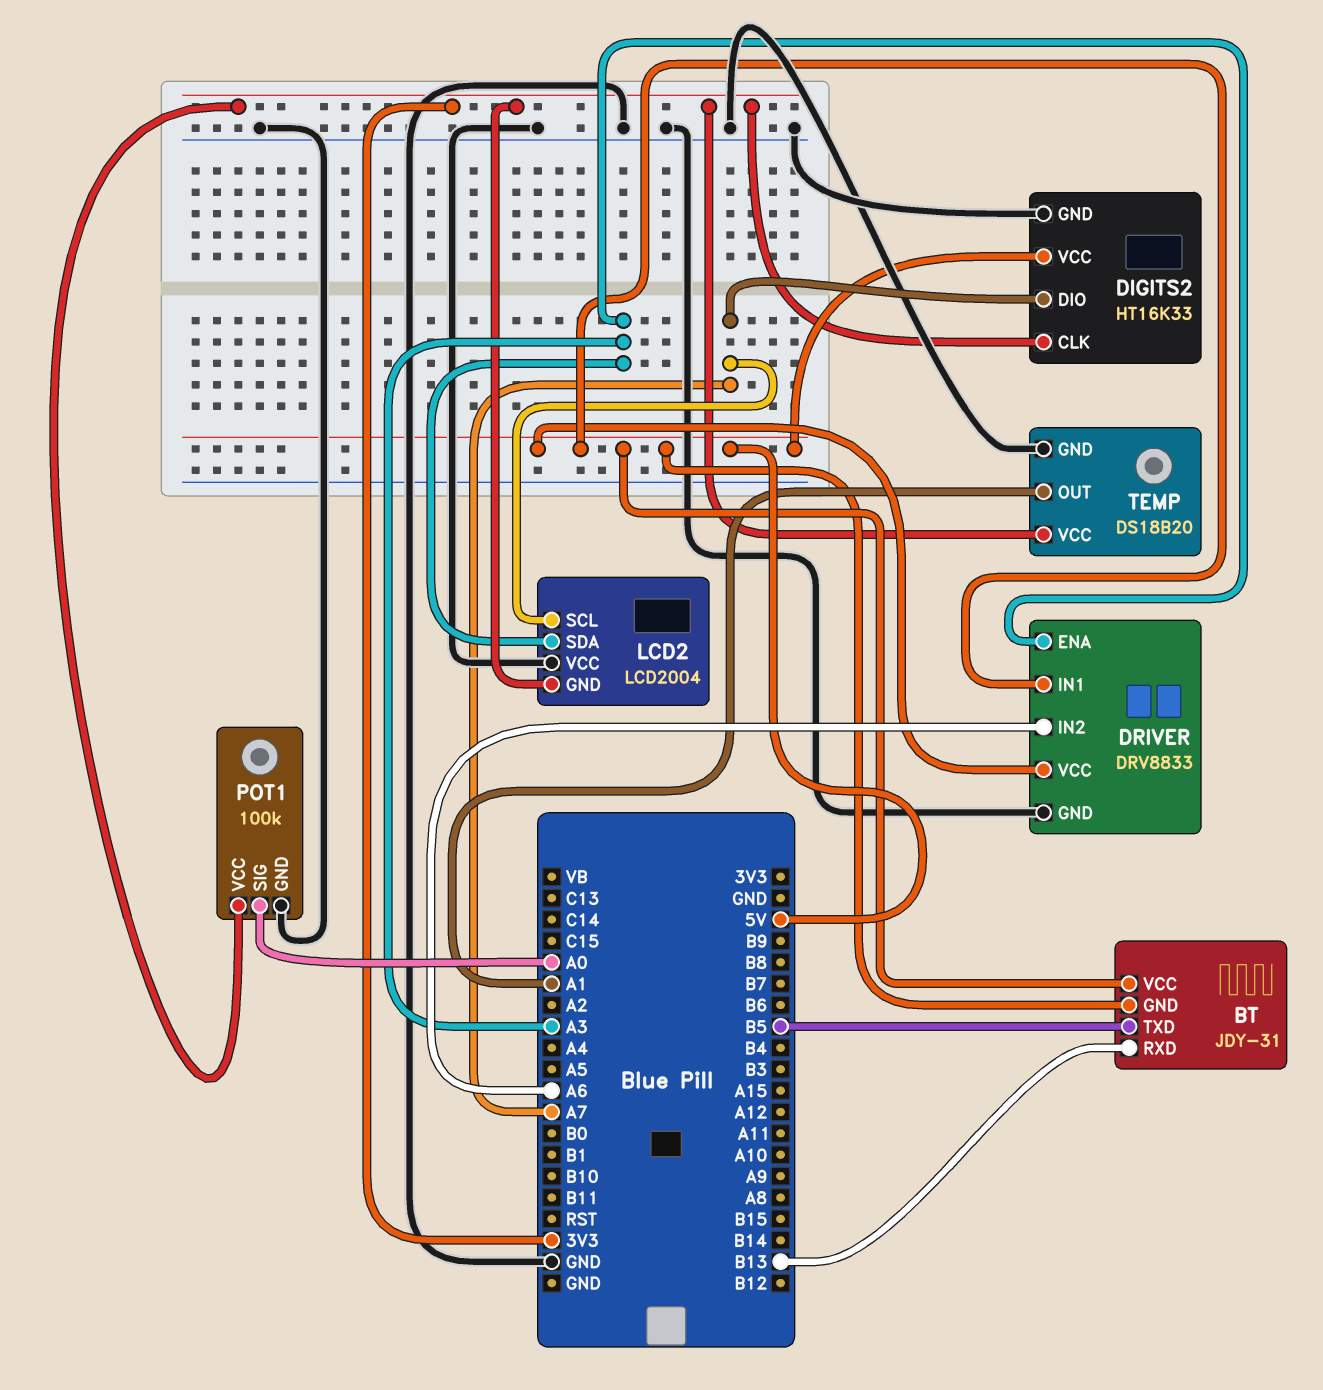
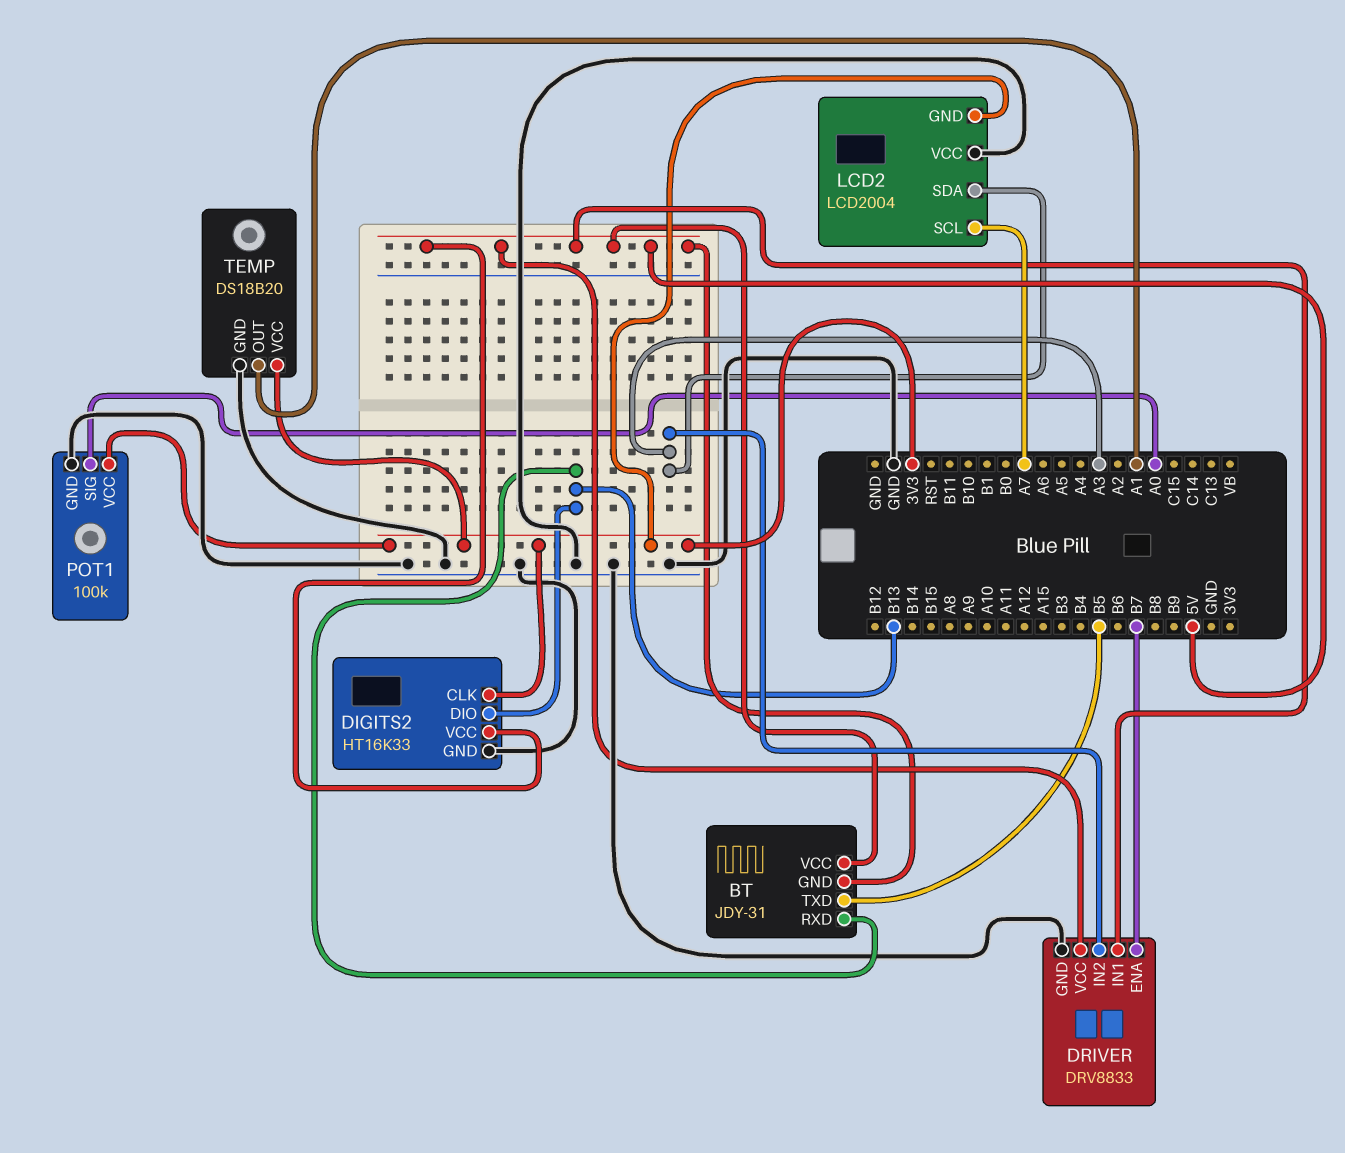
DIGITS2 pin DIO: A7 -> B13
DRIVER pin ENA: A3 -> B7
DRIVER pin IN2: A6 -> A3

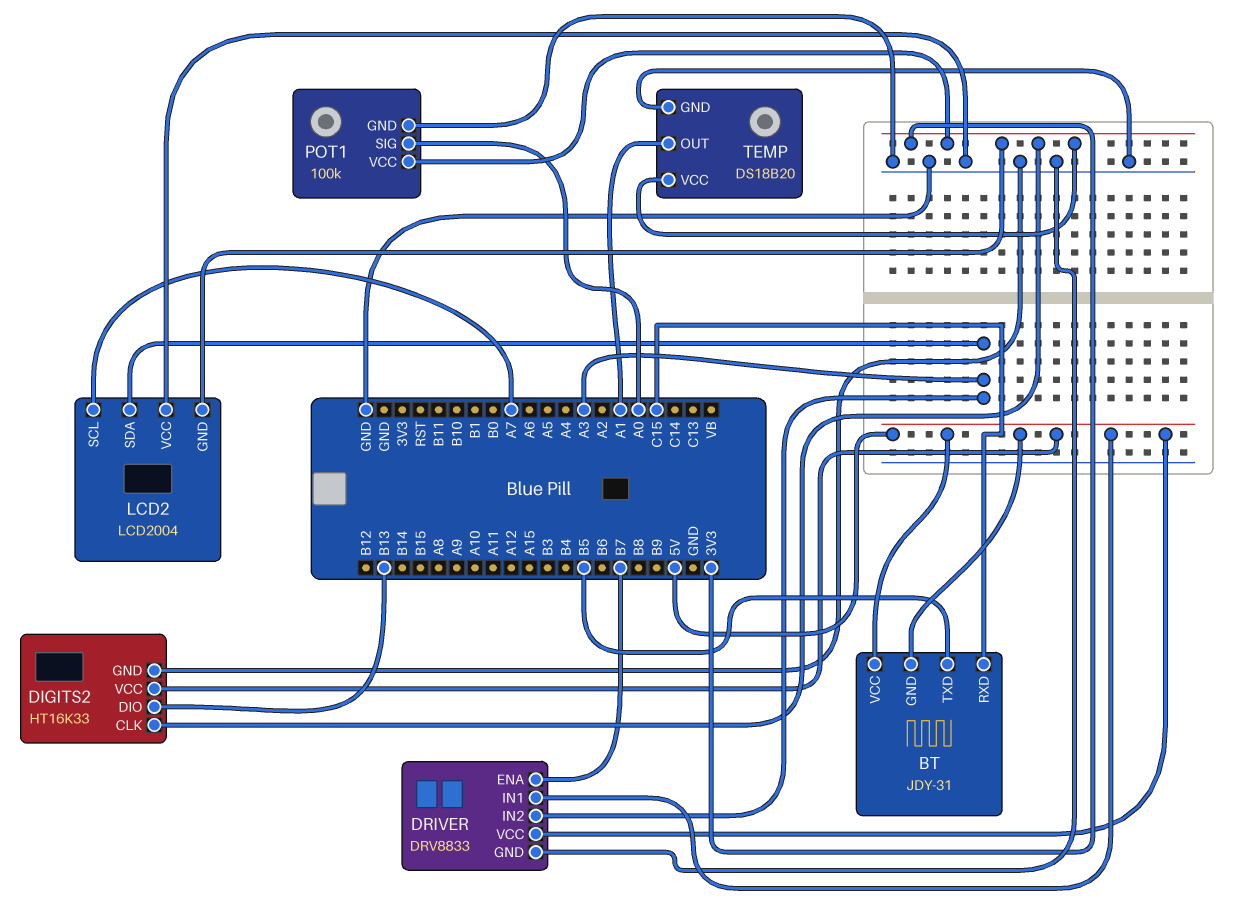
BT pin RXD: B13 -> C15

